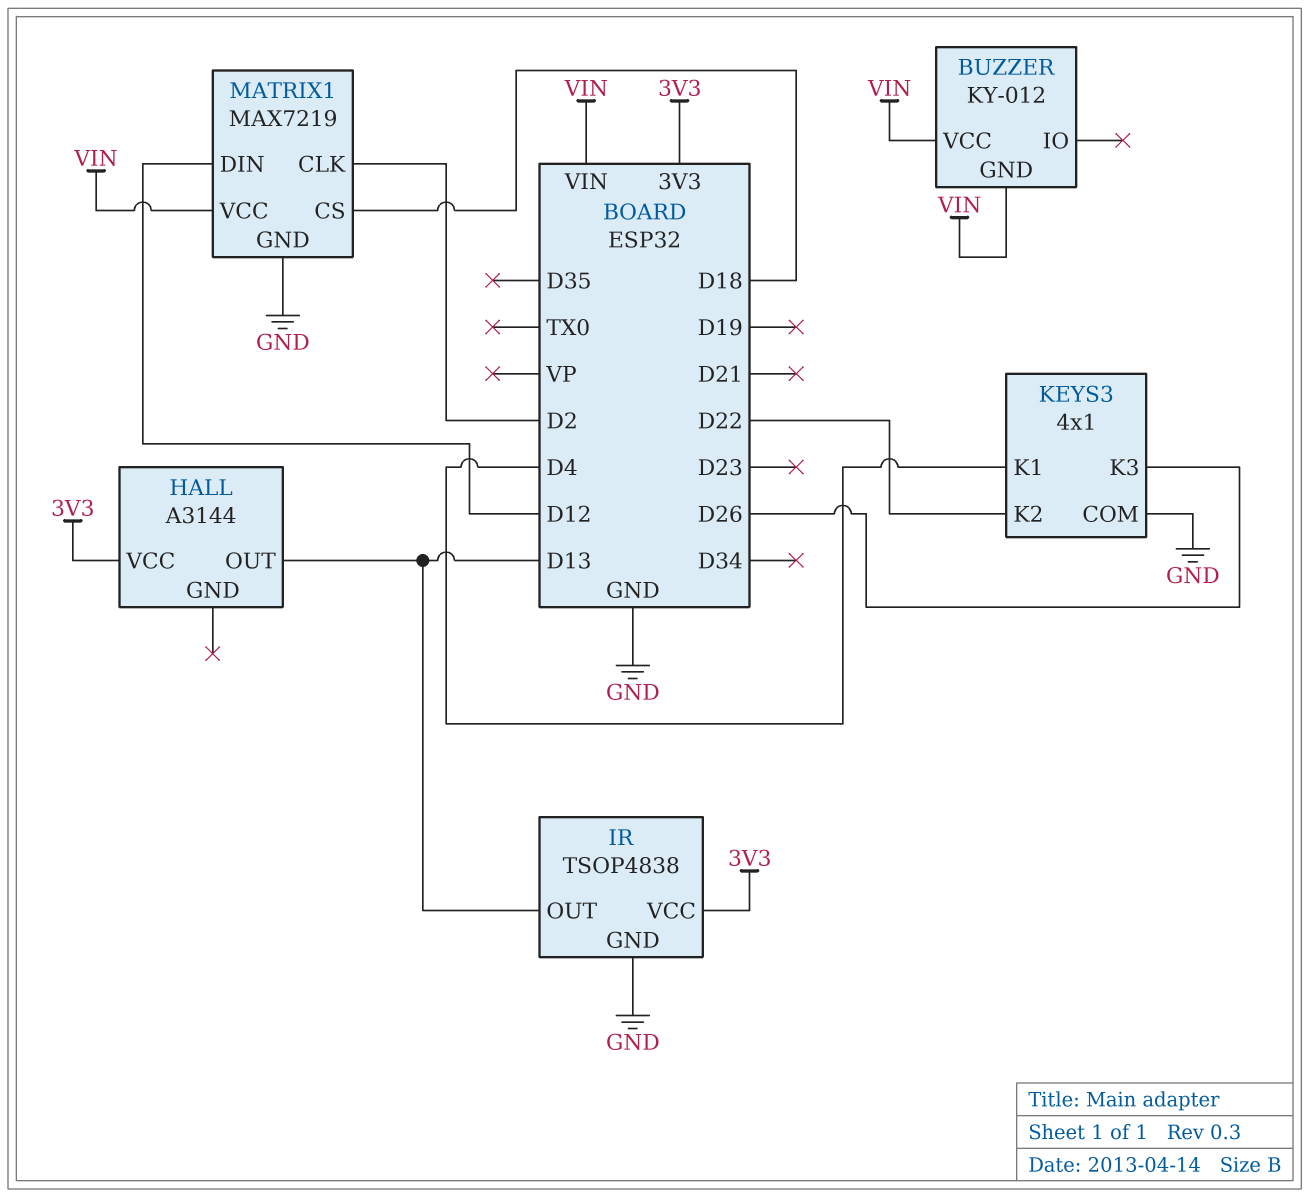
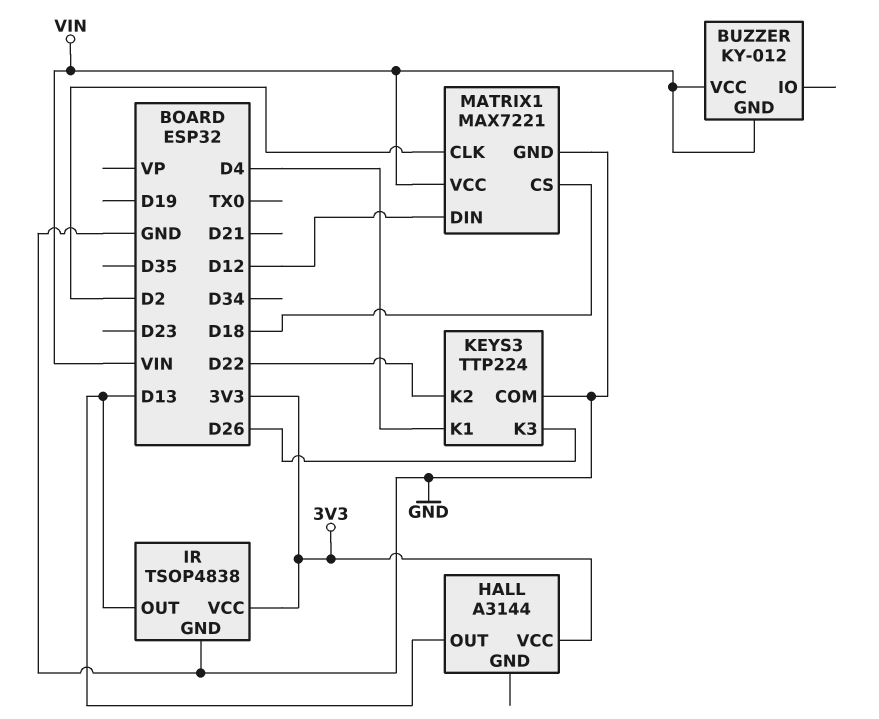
KEYS3: 4x1 -> TTP224
MATRIX1: MAX7219 -> MAX7221

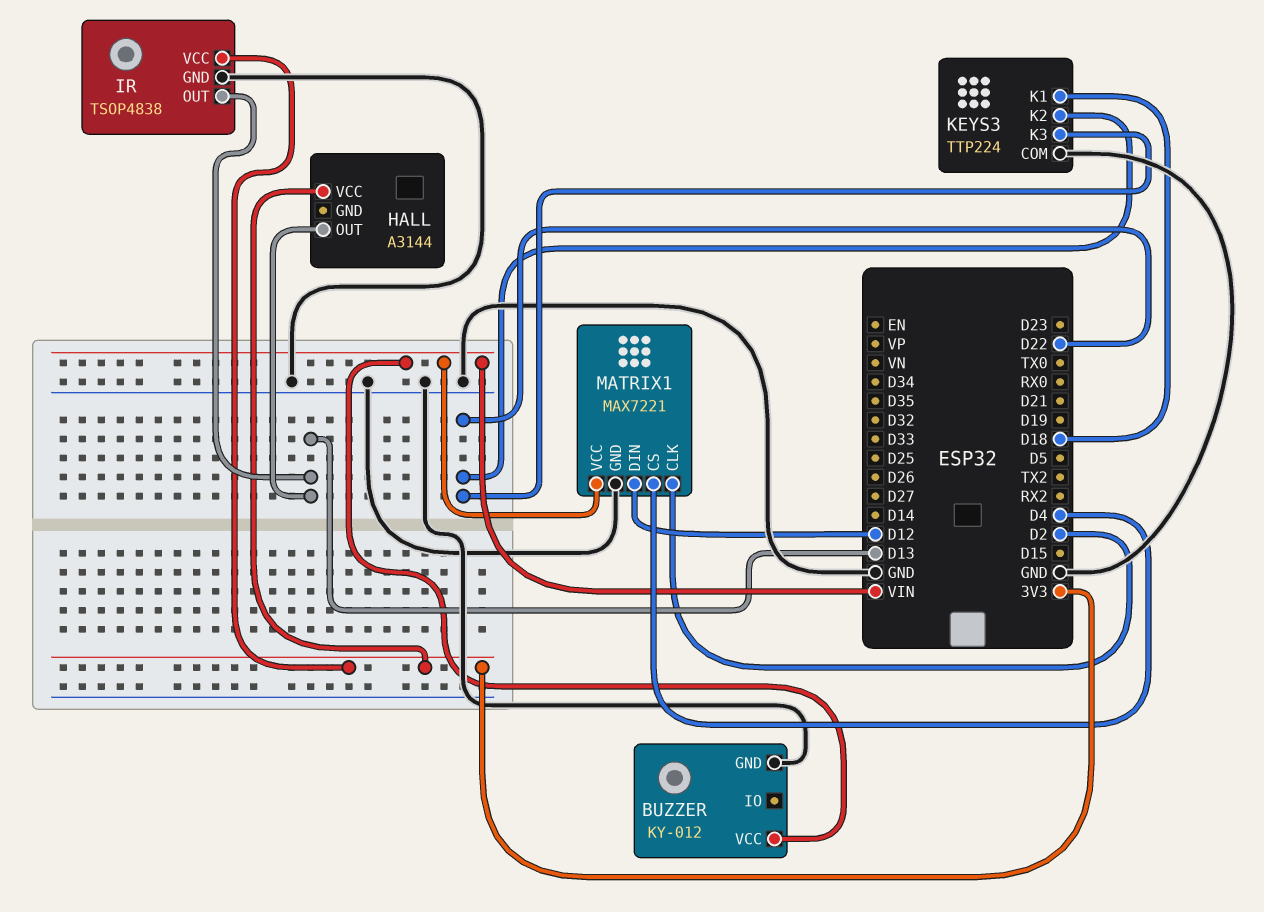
BUZZER pin GND: VIN -> GND
KEYS3 pin K1: D4 -> D18
KEYS3 pin K3: D26 -> D22
MATRIX1 pin CS: D18 -> D4

